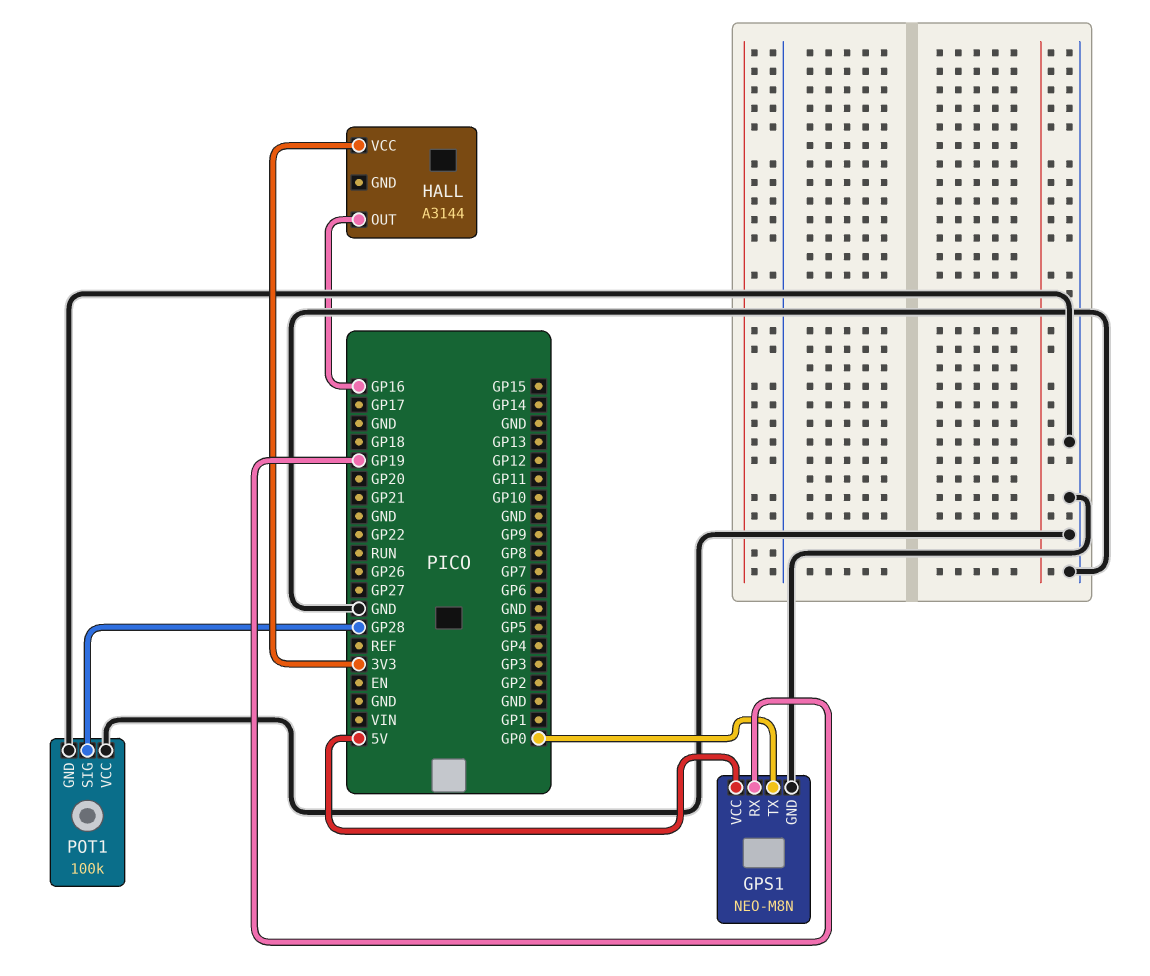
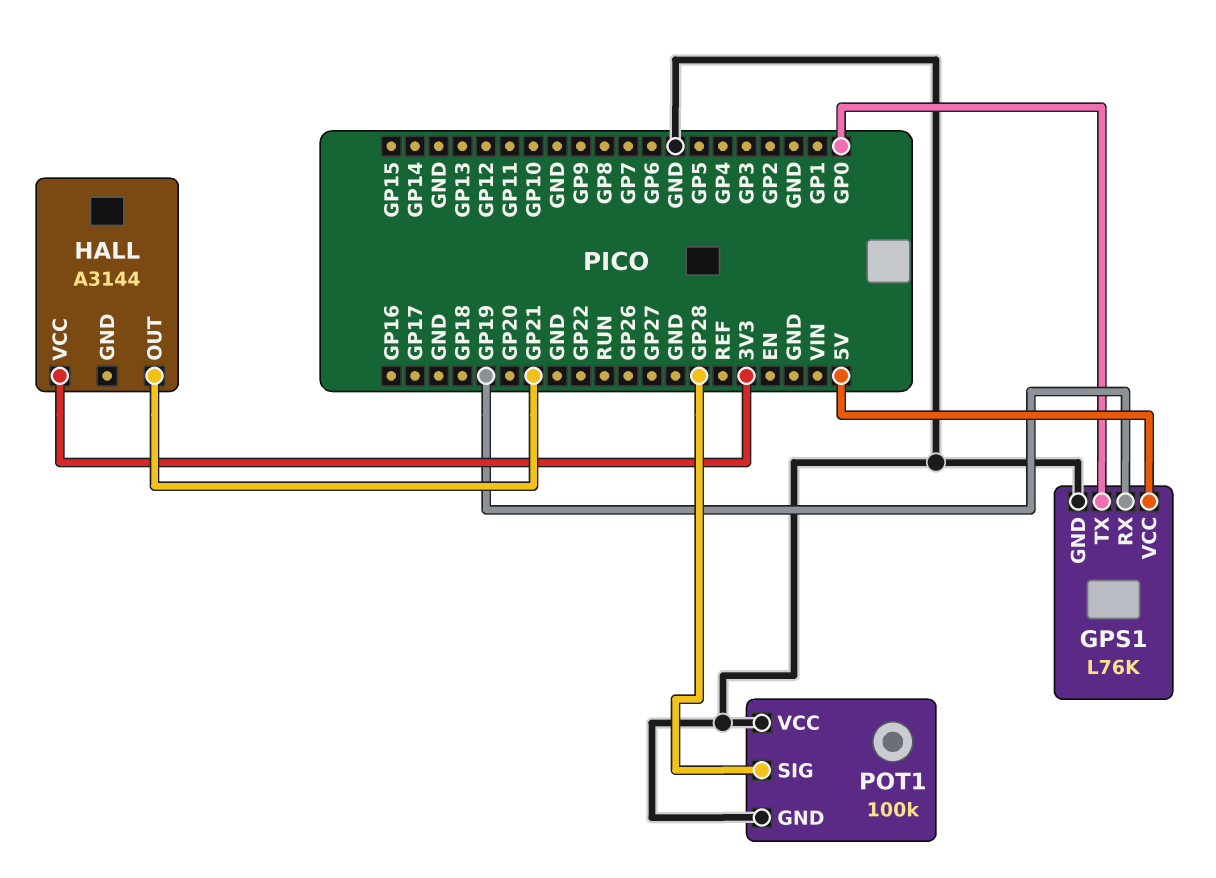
GPS1: NEO-M8N -> L76K
HALL pin OUT: GP16 -> GP21

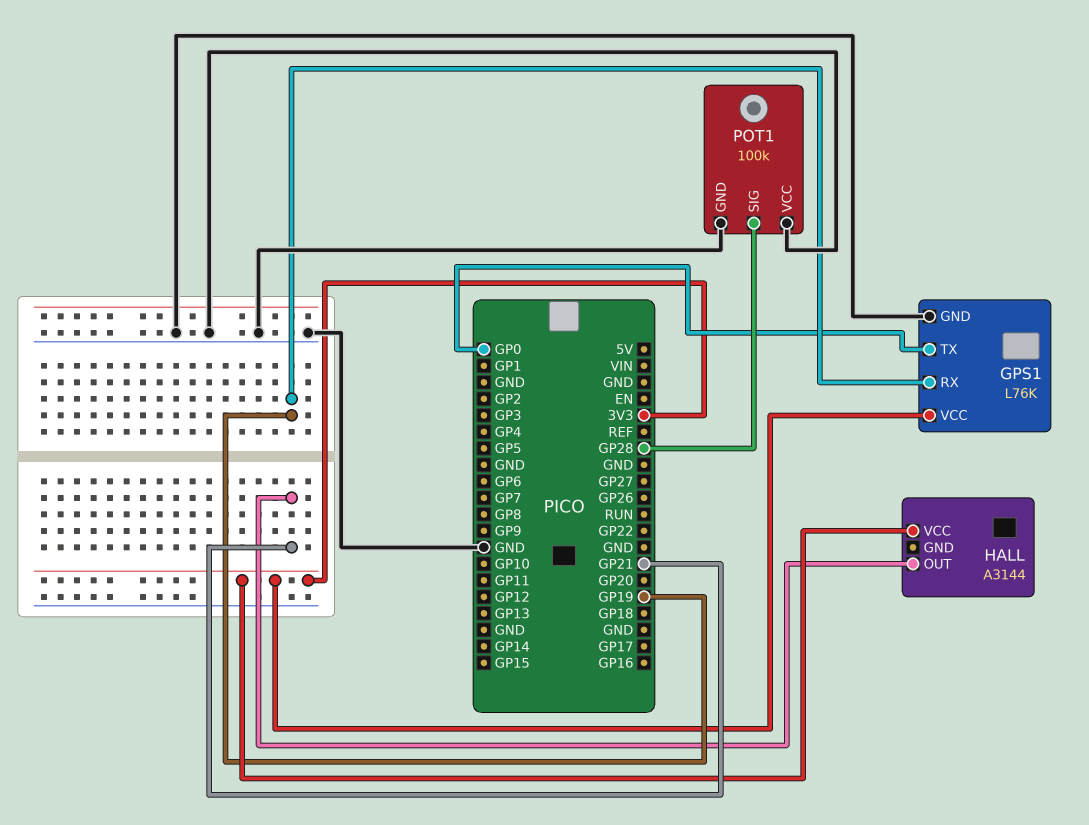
GPS1 pin VCC: 5V -> 3V3

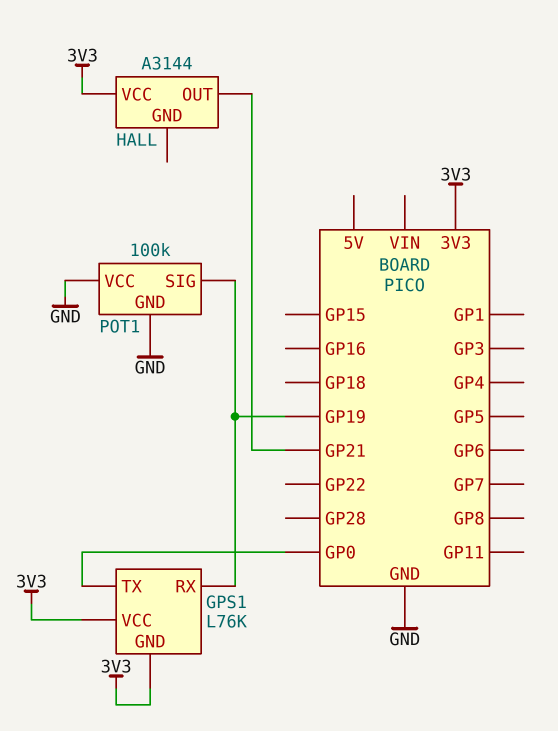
GPS1 pin GND: GND -> 3V3
POT1 pin SIG: GP28 -> GP19

